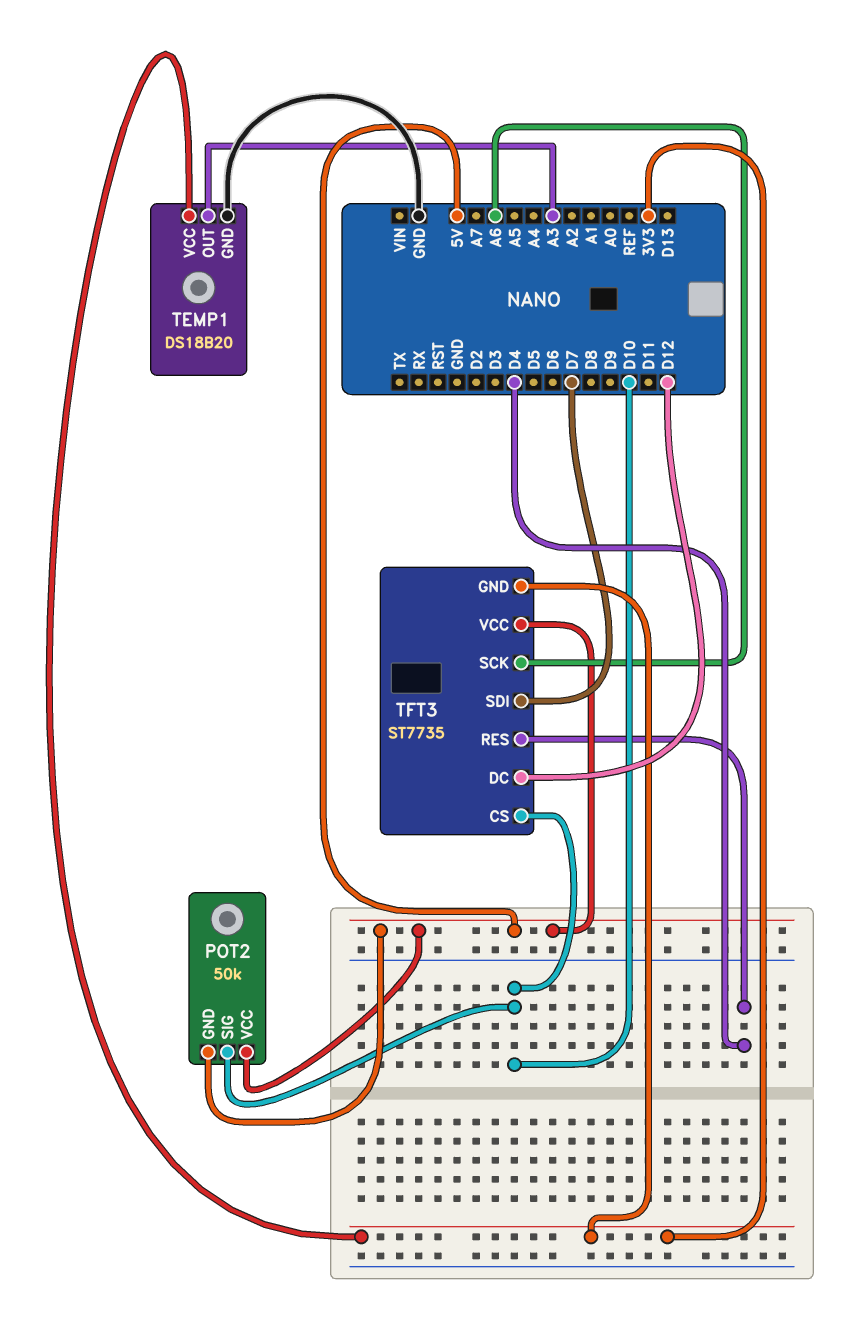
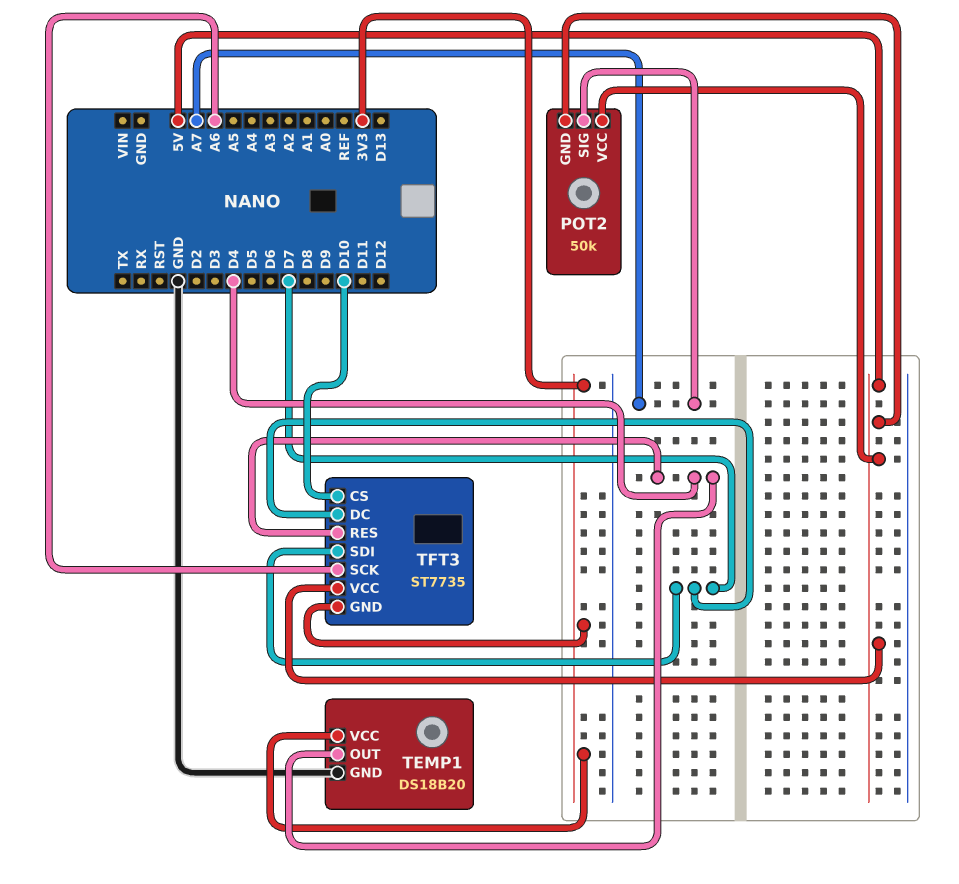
POT2 pin SIG: D10 -> A7
TEMP1 pin OUT: A3 -> D4
TFT3 pin DC: D12 -> D7

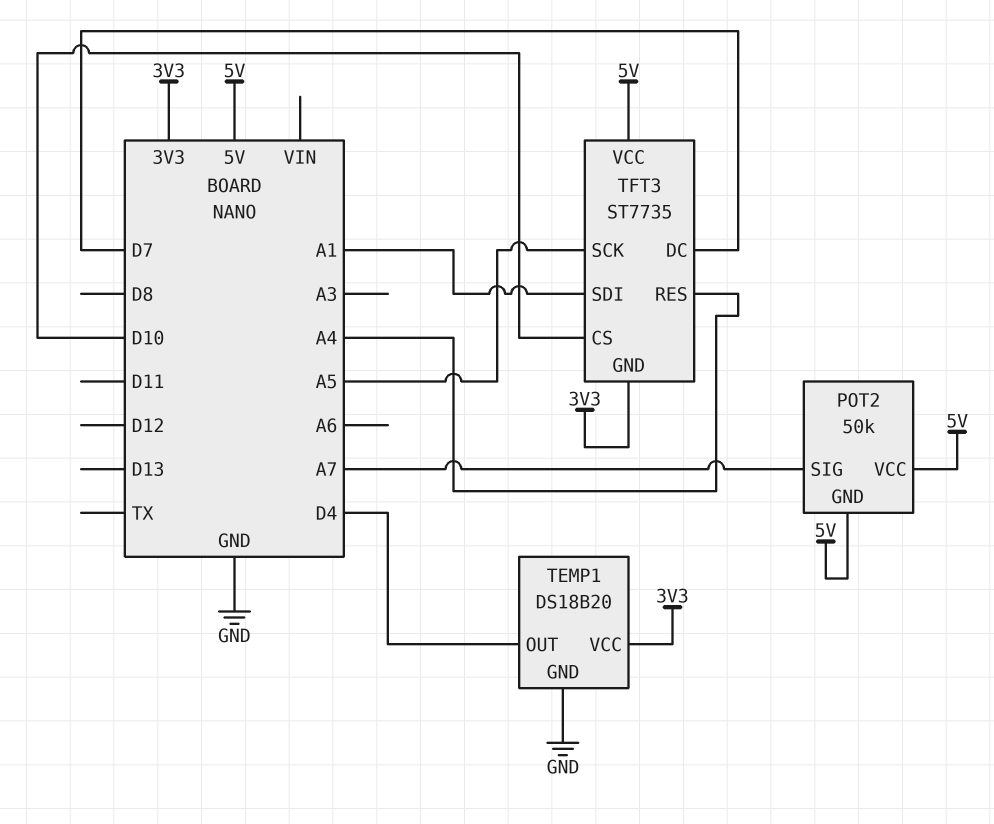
TFT3 pin RES: D4 -> A4
TFT3 pin SCK: A6 -> A5
TFT3 pin SDI: D7 -> A1

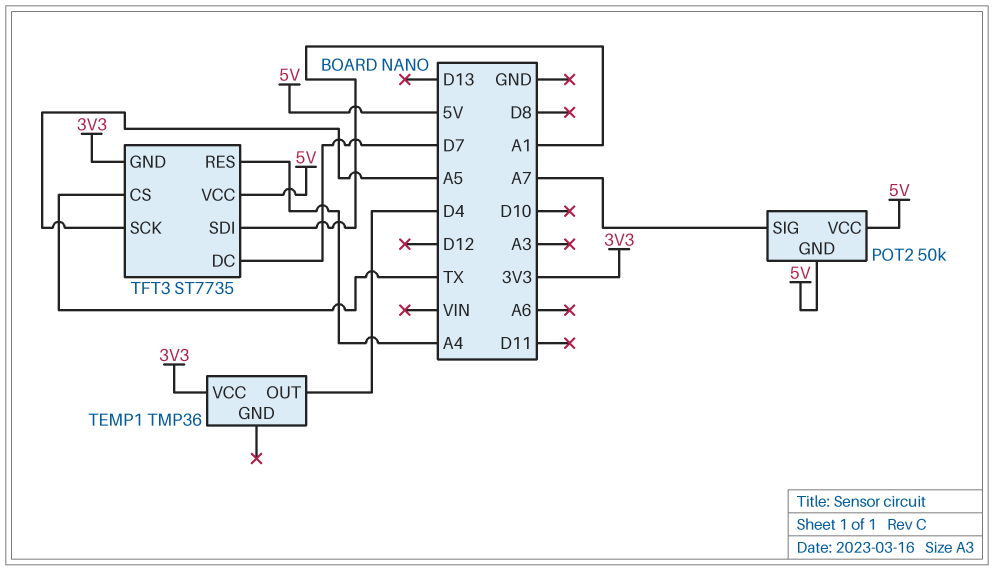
TEMP1: DS18B20 -> TMP36
TEMP1 pin GND: GND -> none
TFT3 pin CS: D10 -> TX

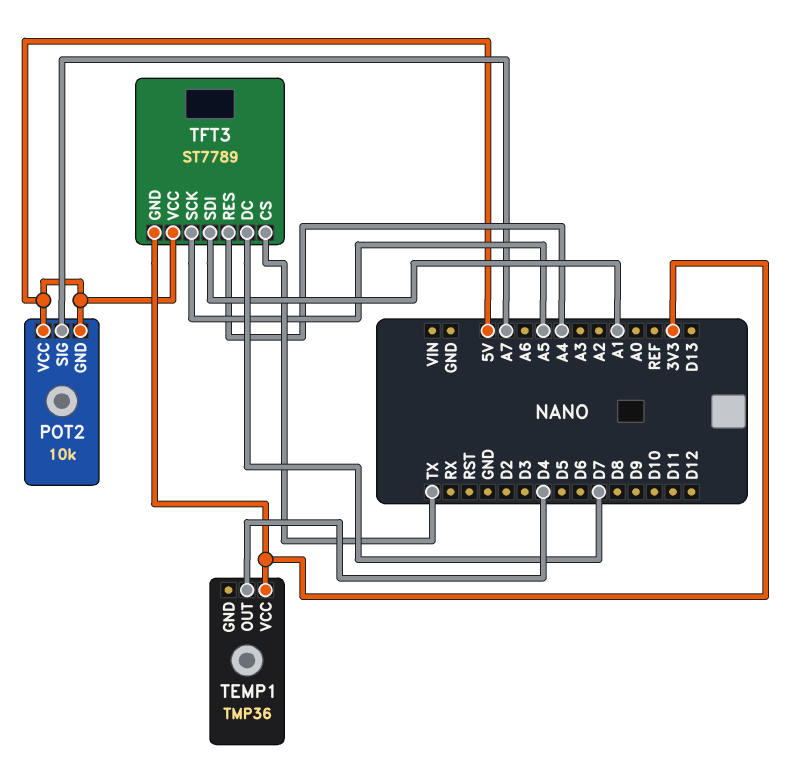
POT2: 50k -> 10k
TFT3: ST7735 -> ST7789

